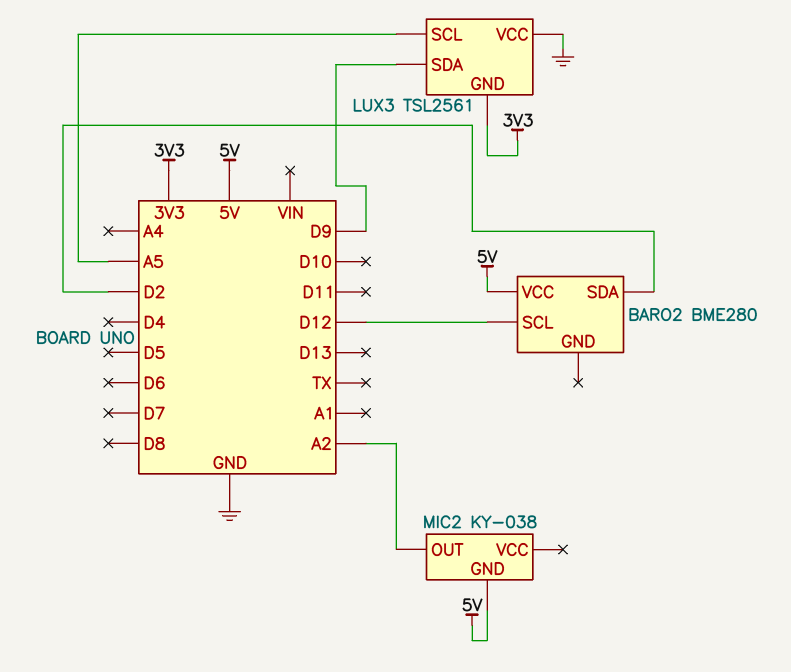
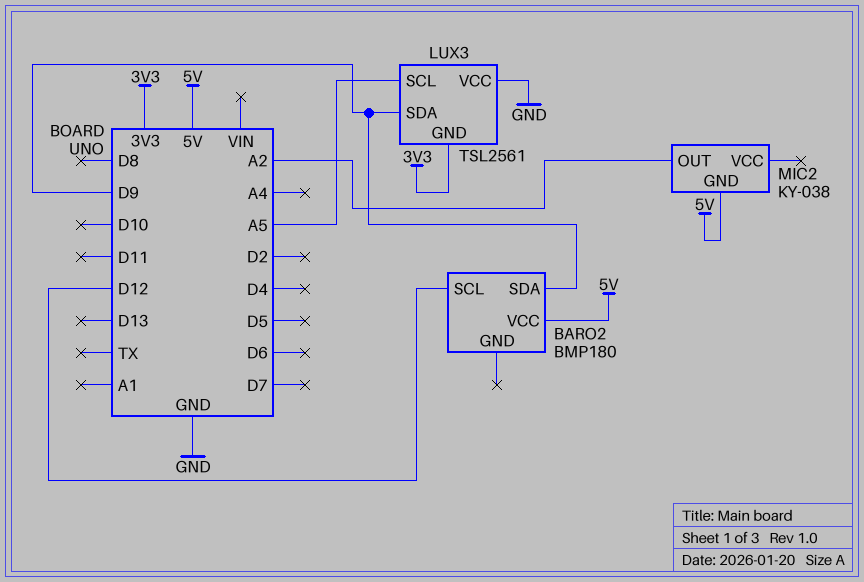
BARO2: BME280 -> BMP180
BARO2 pin SDA: D2 -> D9

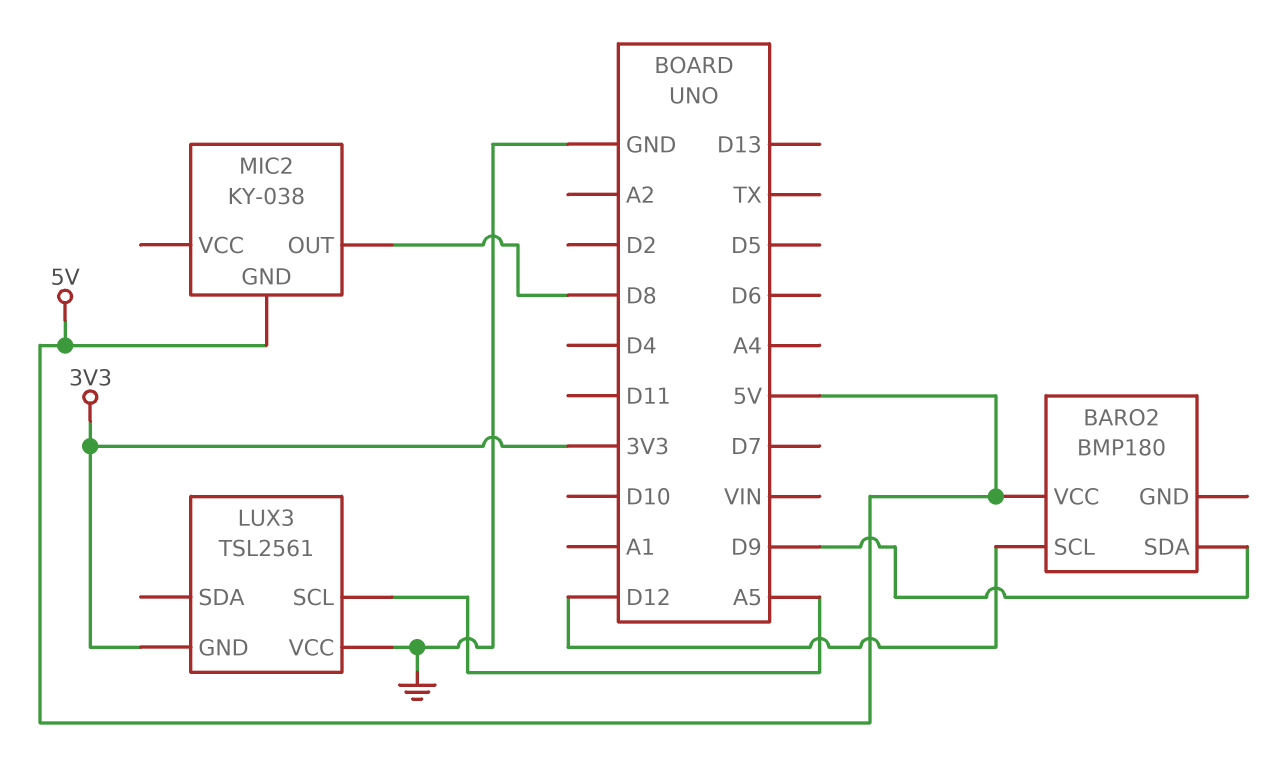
LUX3 pin SDA: D9 -> none
MIC2 pin OUT: A2 -> D8

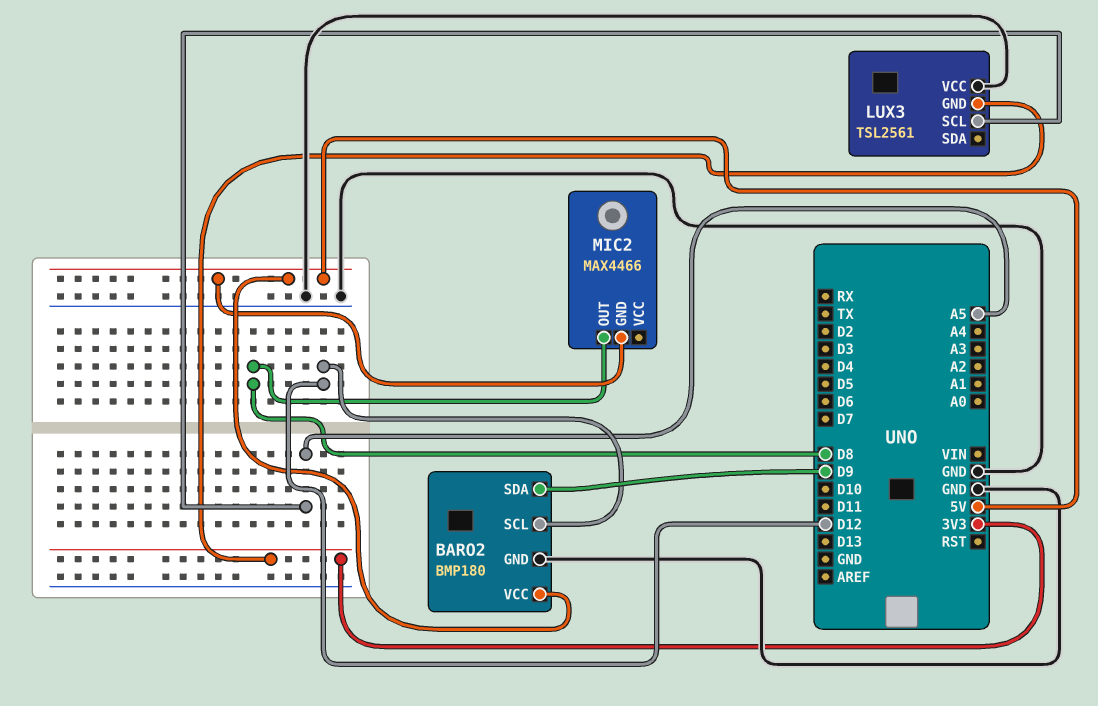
BARO2 pin GND: none -> GND
MIC2: KY-038 -> MAX4466

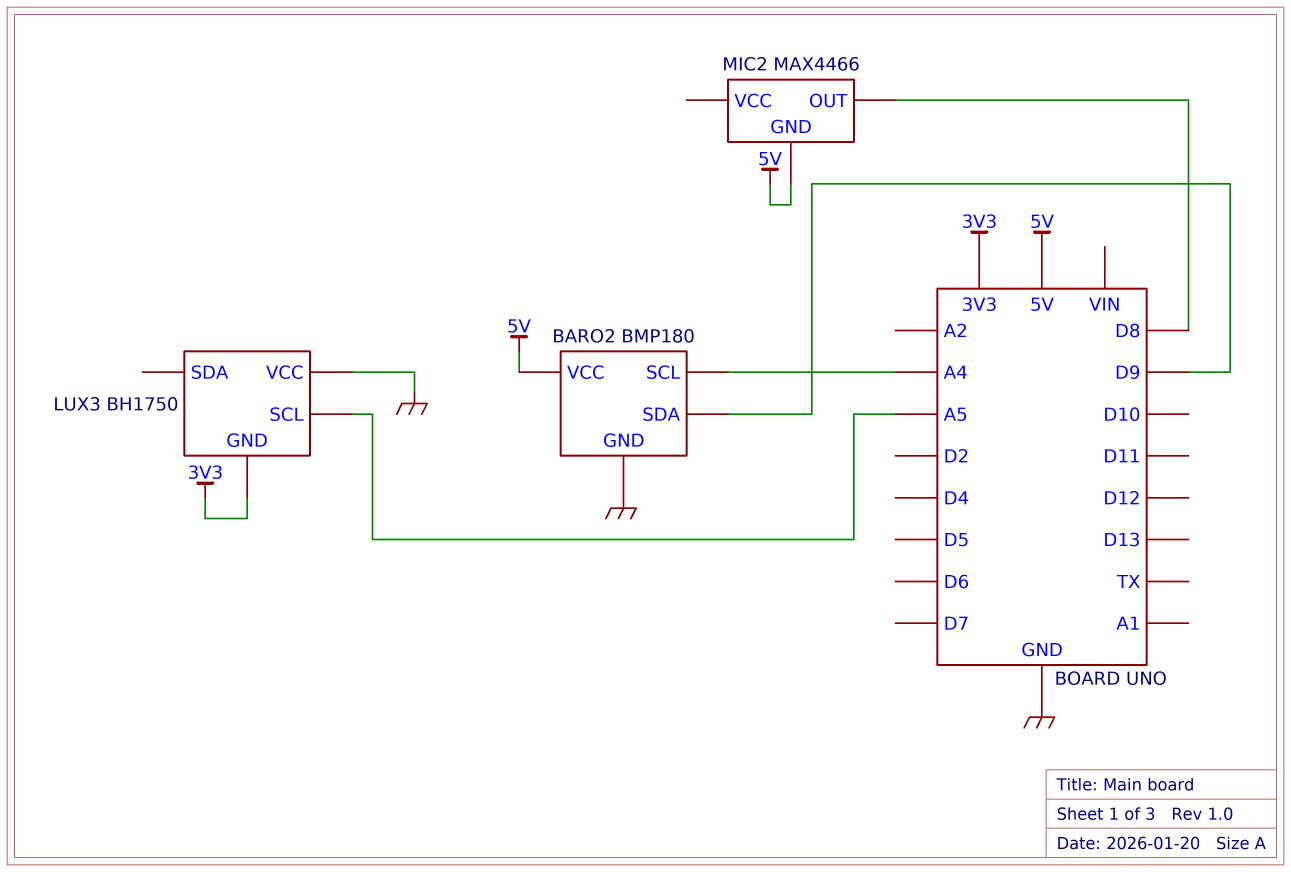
BARO2 pin SCL: D12 -> A4
LUX3: TSL2561 -> BH1750

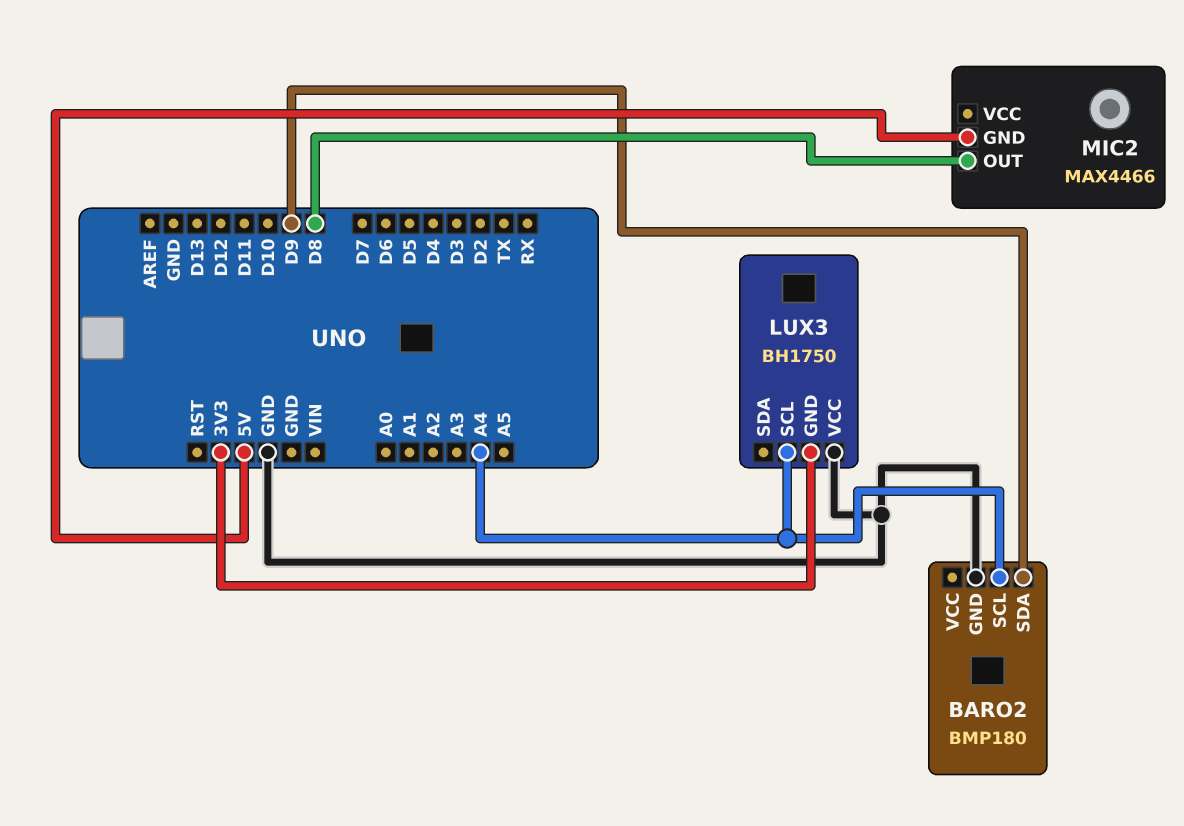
BARO2 pin VCC: 5V -> none
LUX3 pin SCL: A5 -> A4

